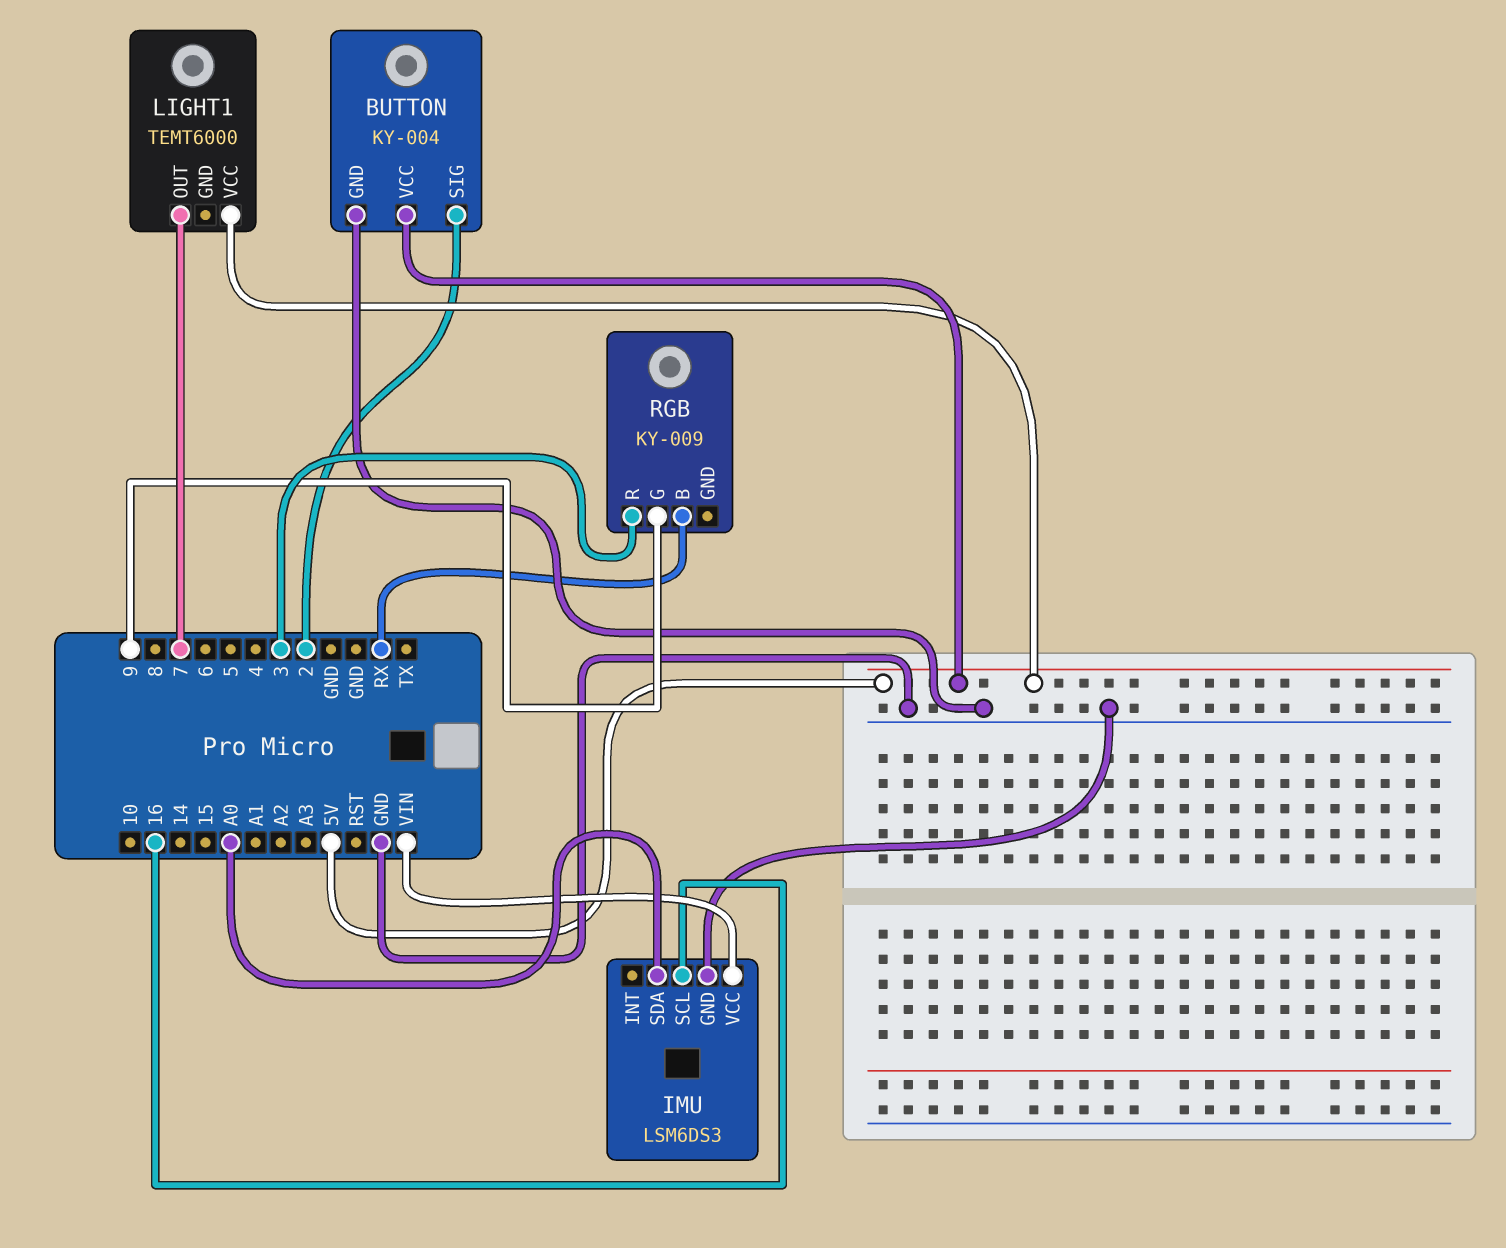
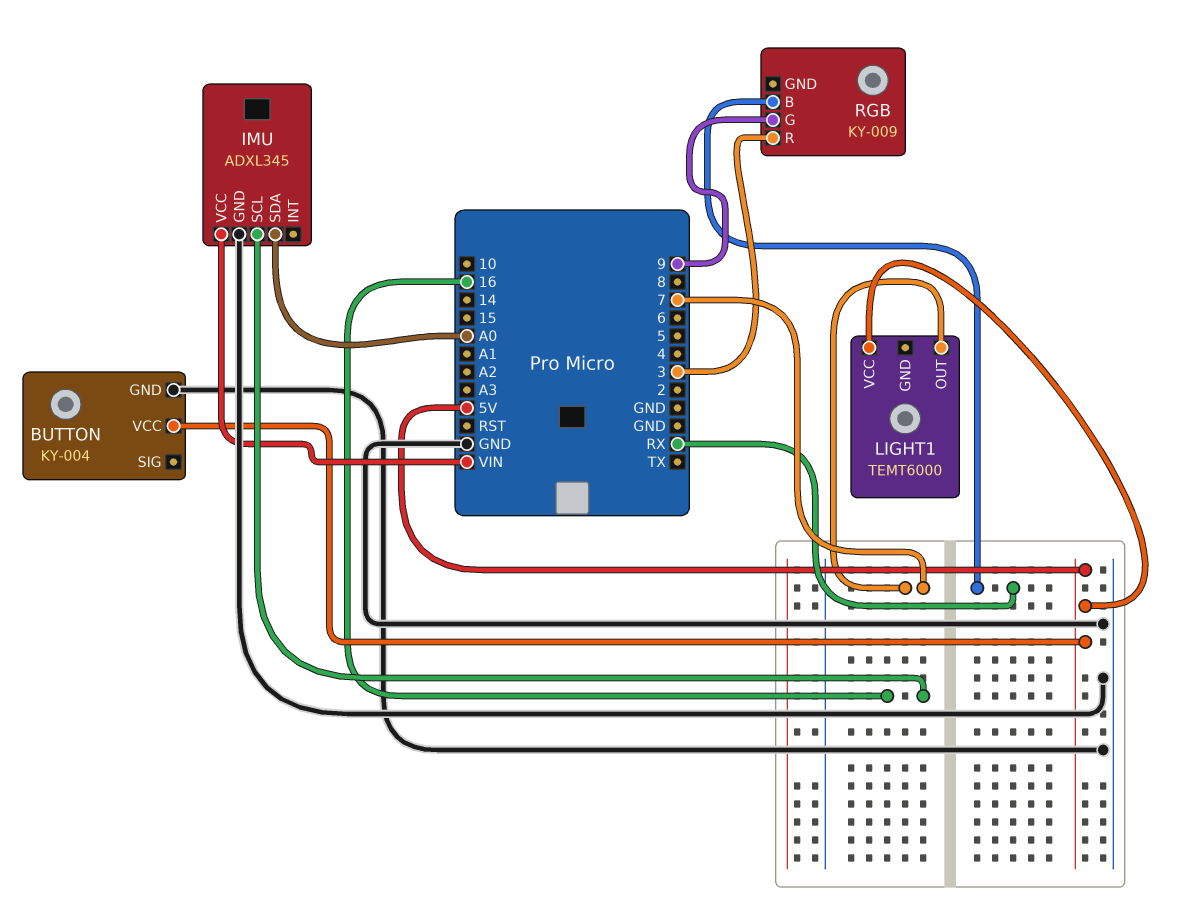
BUTTON pin SIG: 2 -> none
IMU: LSM6DS3 -> ADXL345

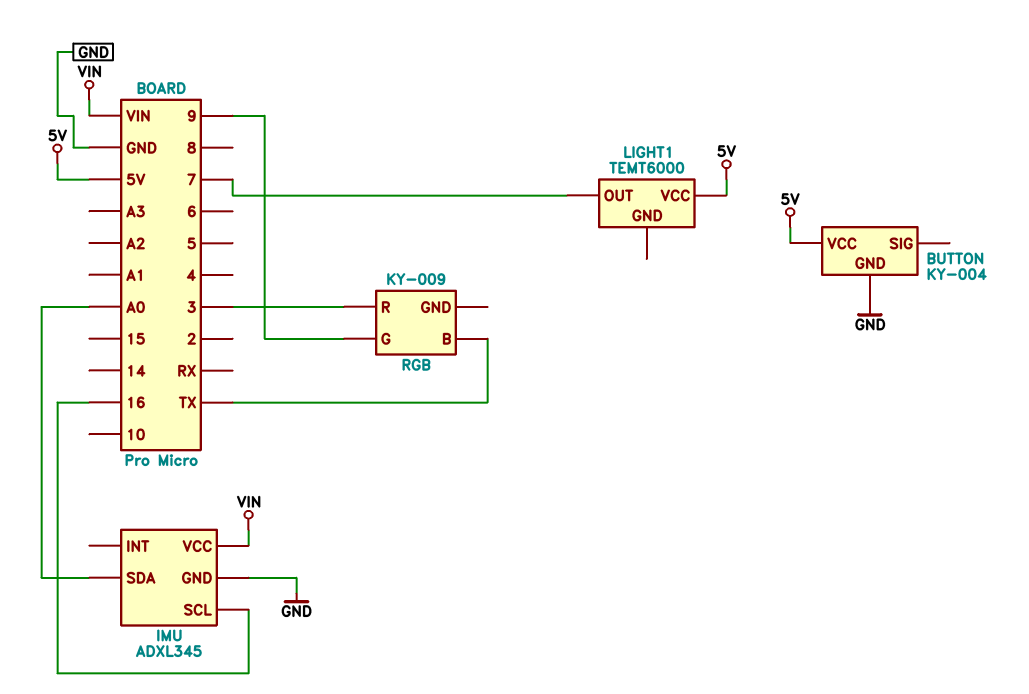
RGB pin B: RX -> TX

